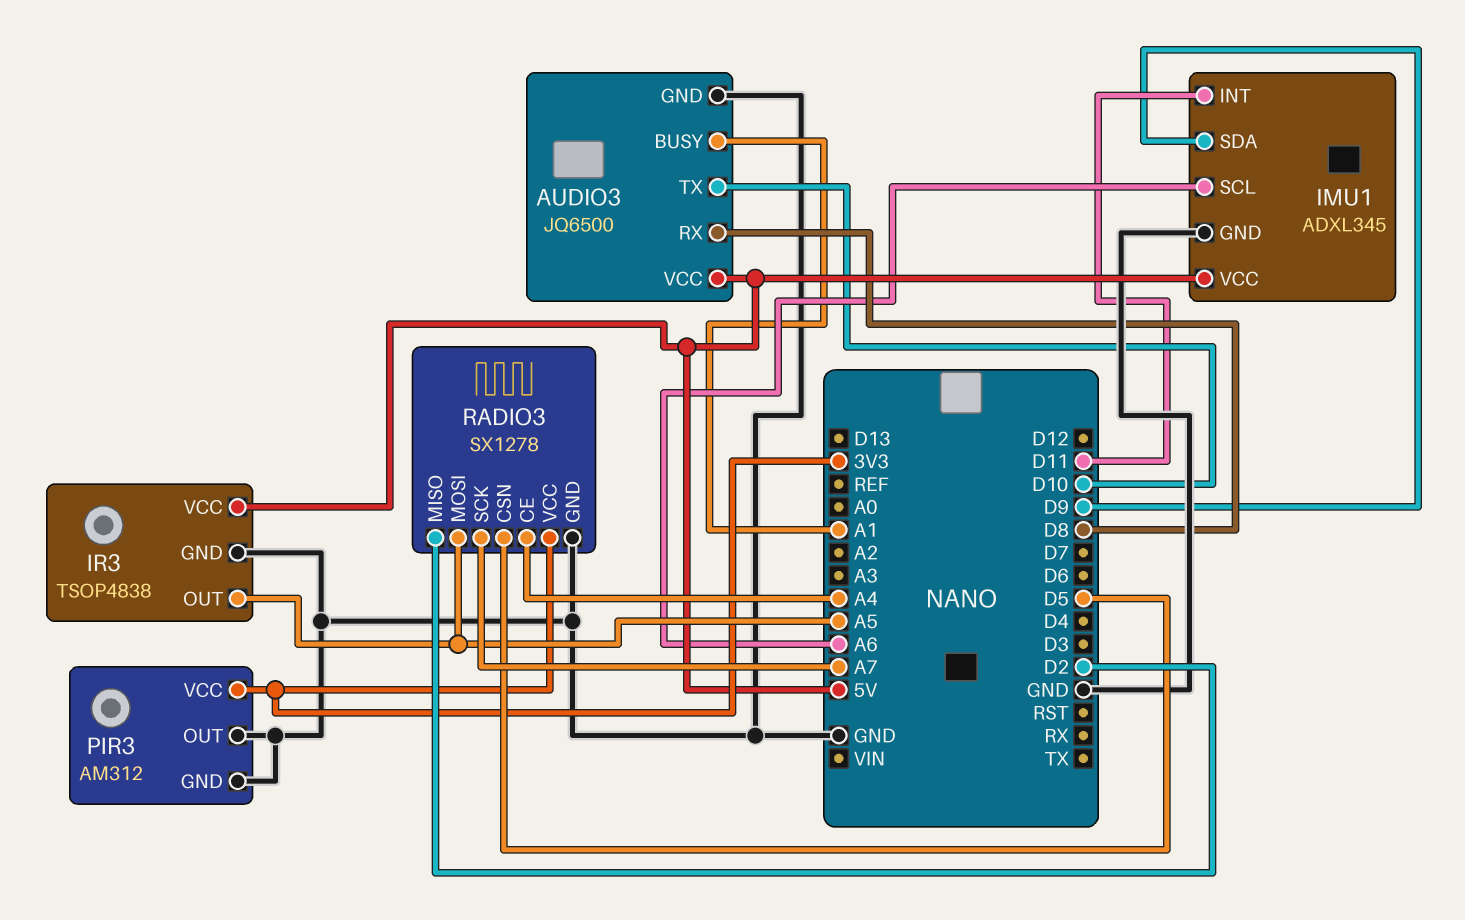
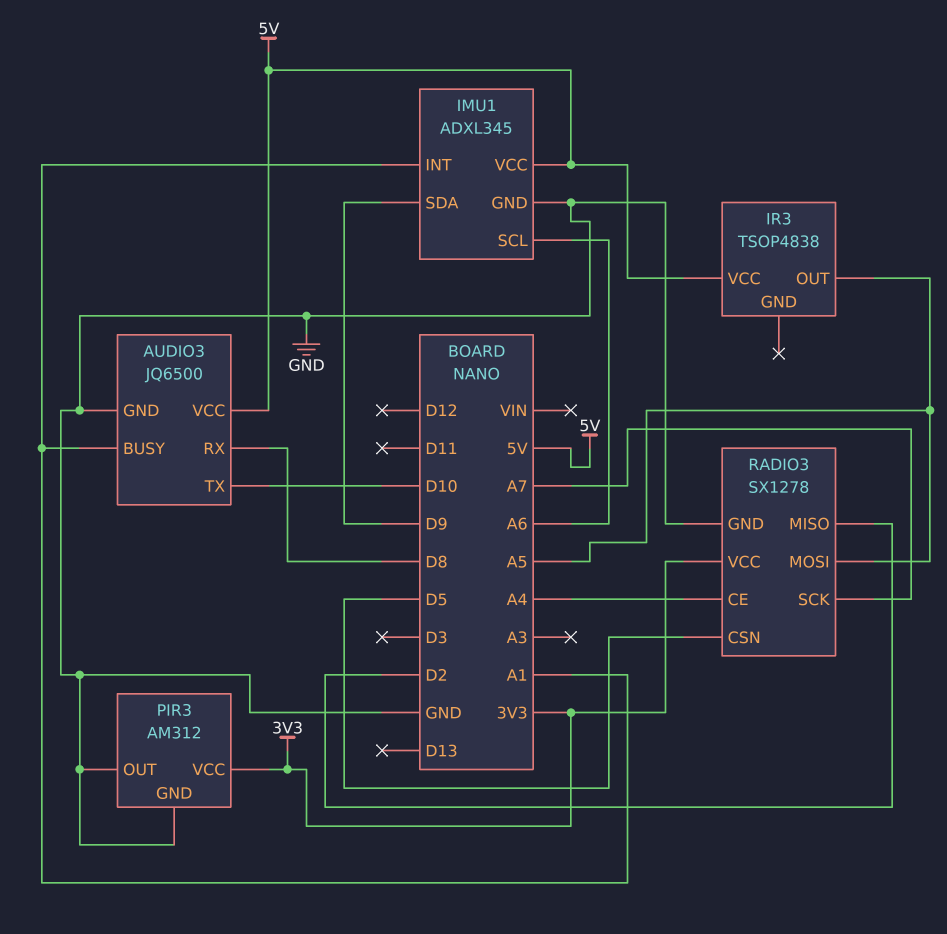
IMU1 pin INT: D11 -> A1
IR3 pin GND: GND -> none

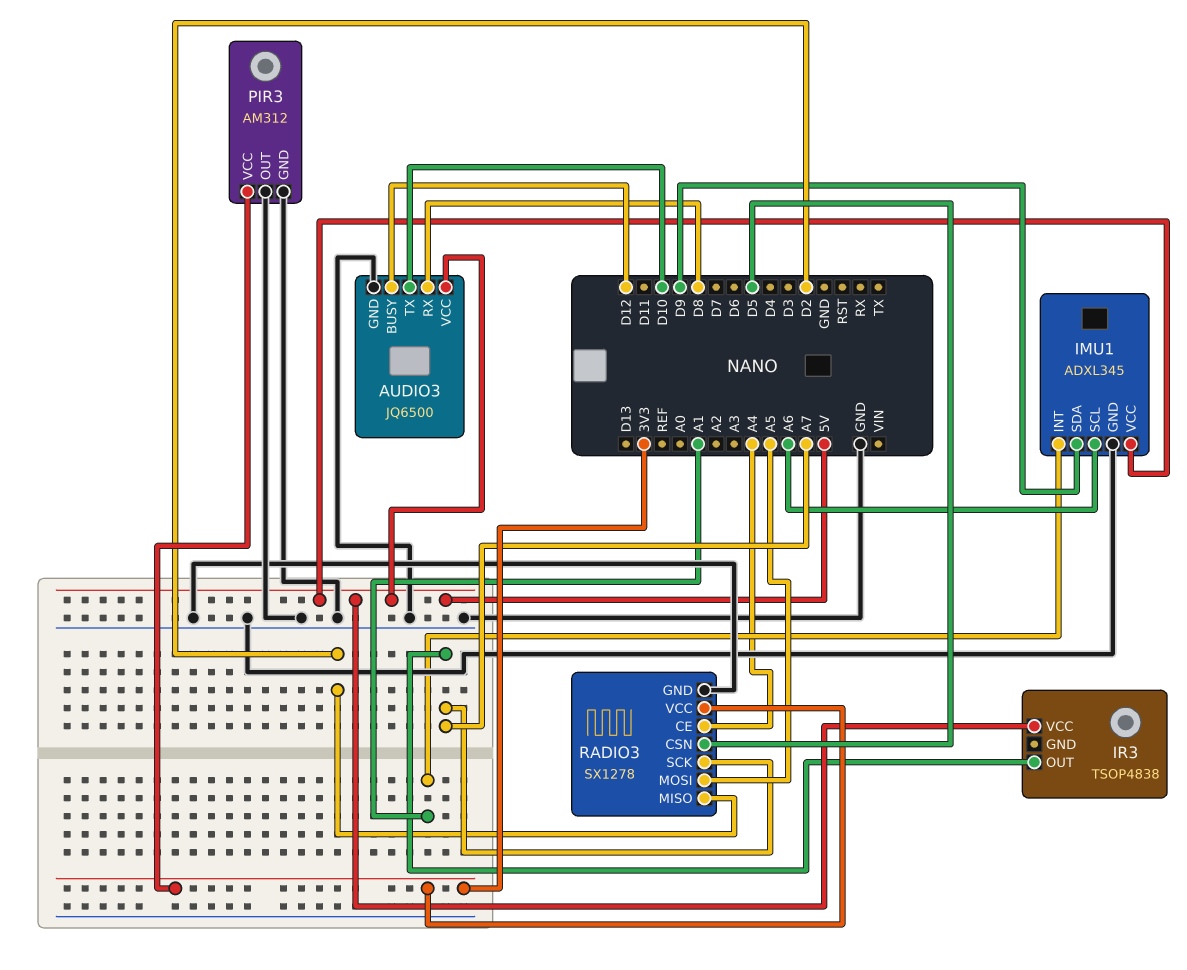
AUDIO3 pin BUSY: A1 -> D12
IR3 pin OUT: A5 -> A7

